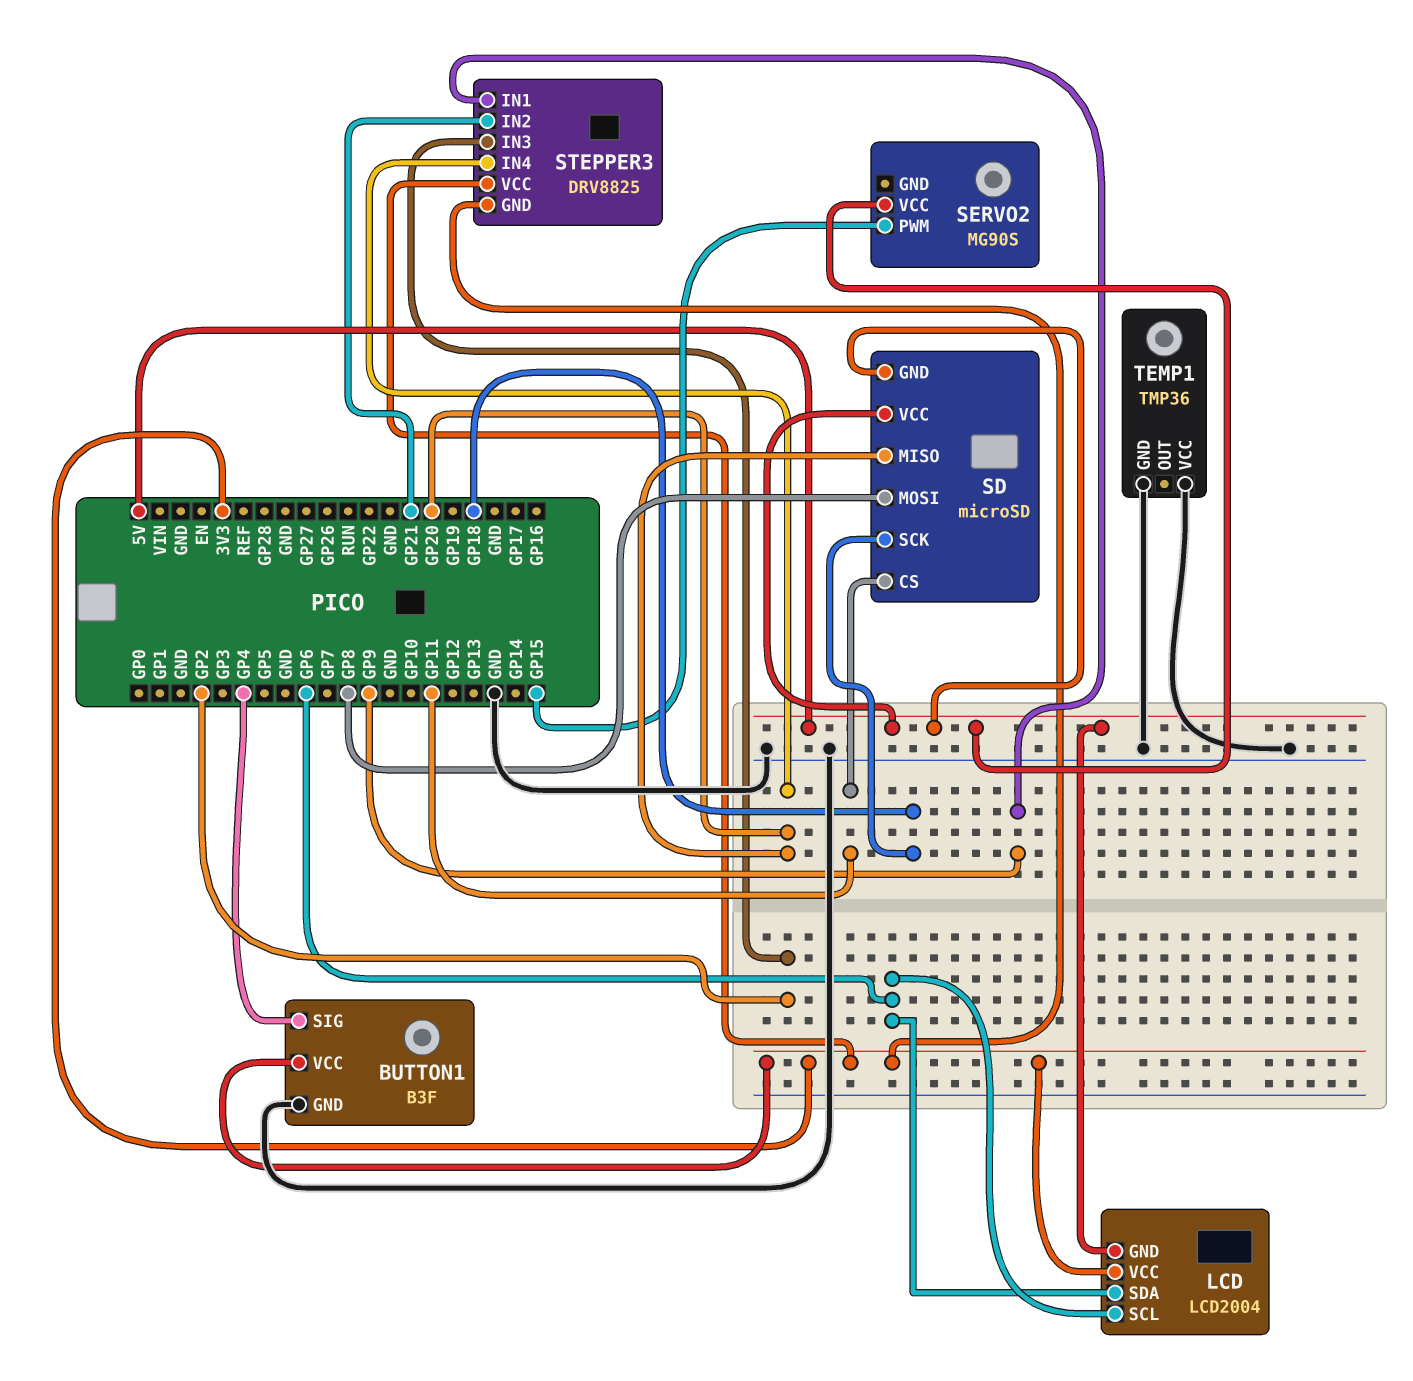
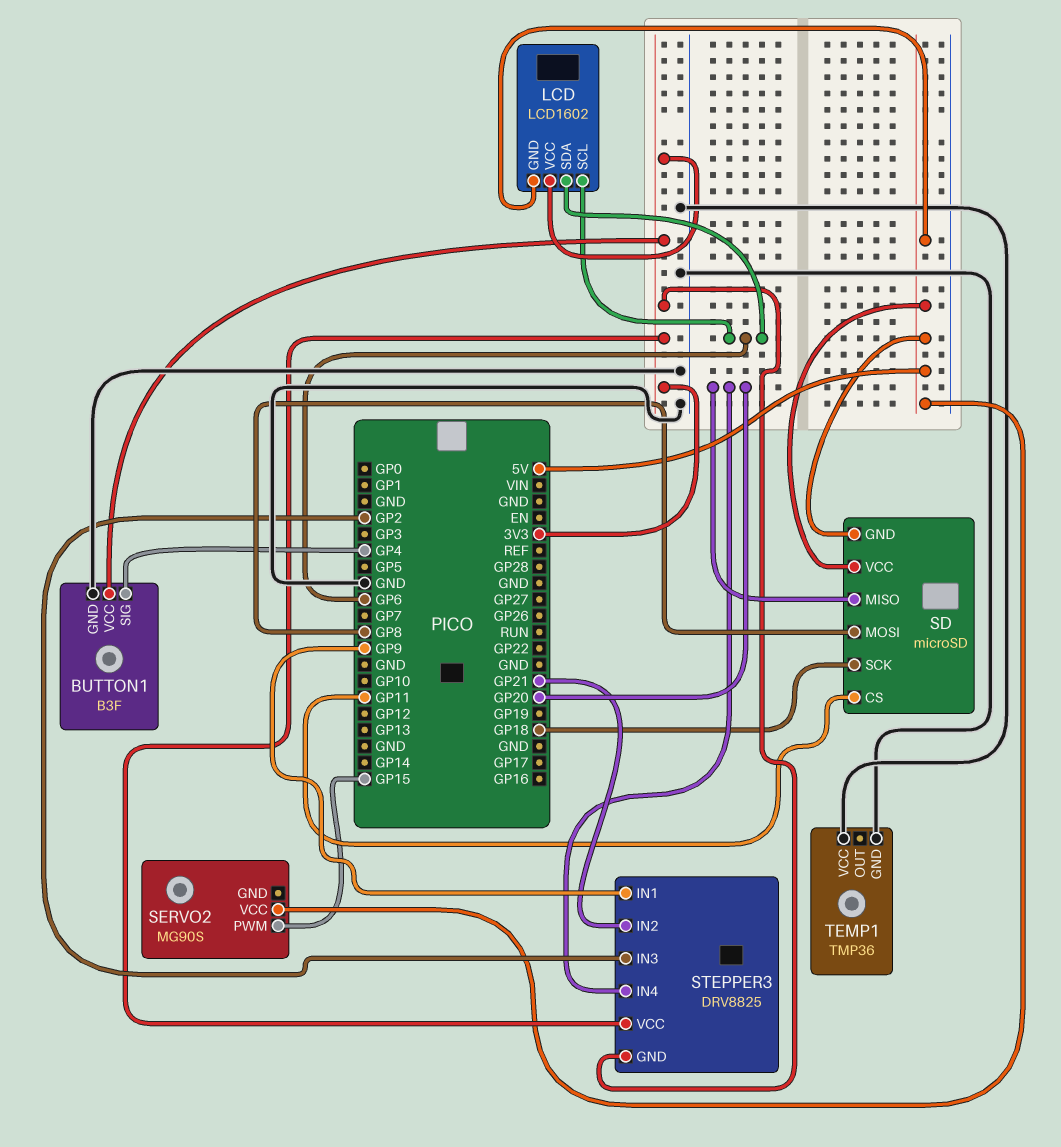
LCD: LCD2004 -> LCD1602

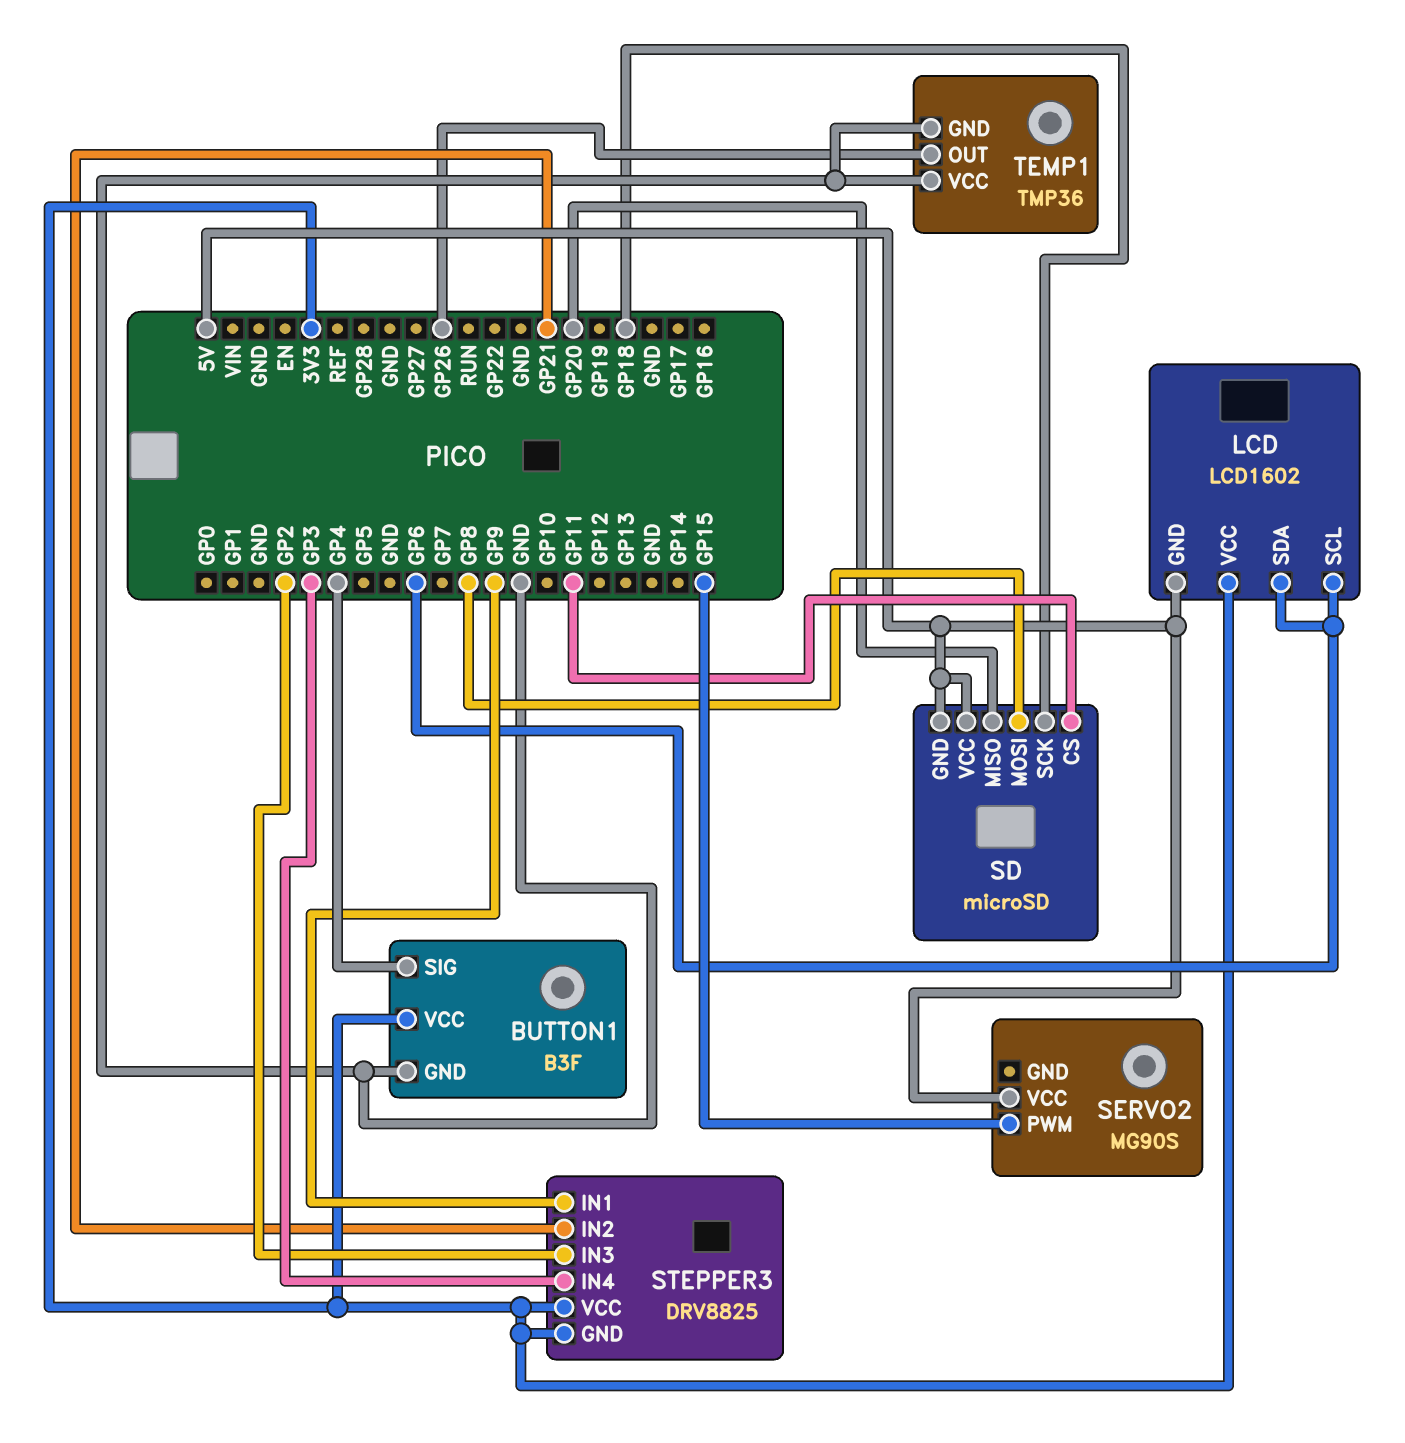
STEPPER3 pin IN4: GP20 -> GP3
TEMP1 pin OUT: none -> GP26

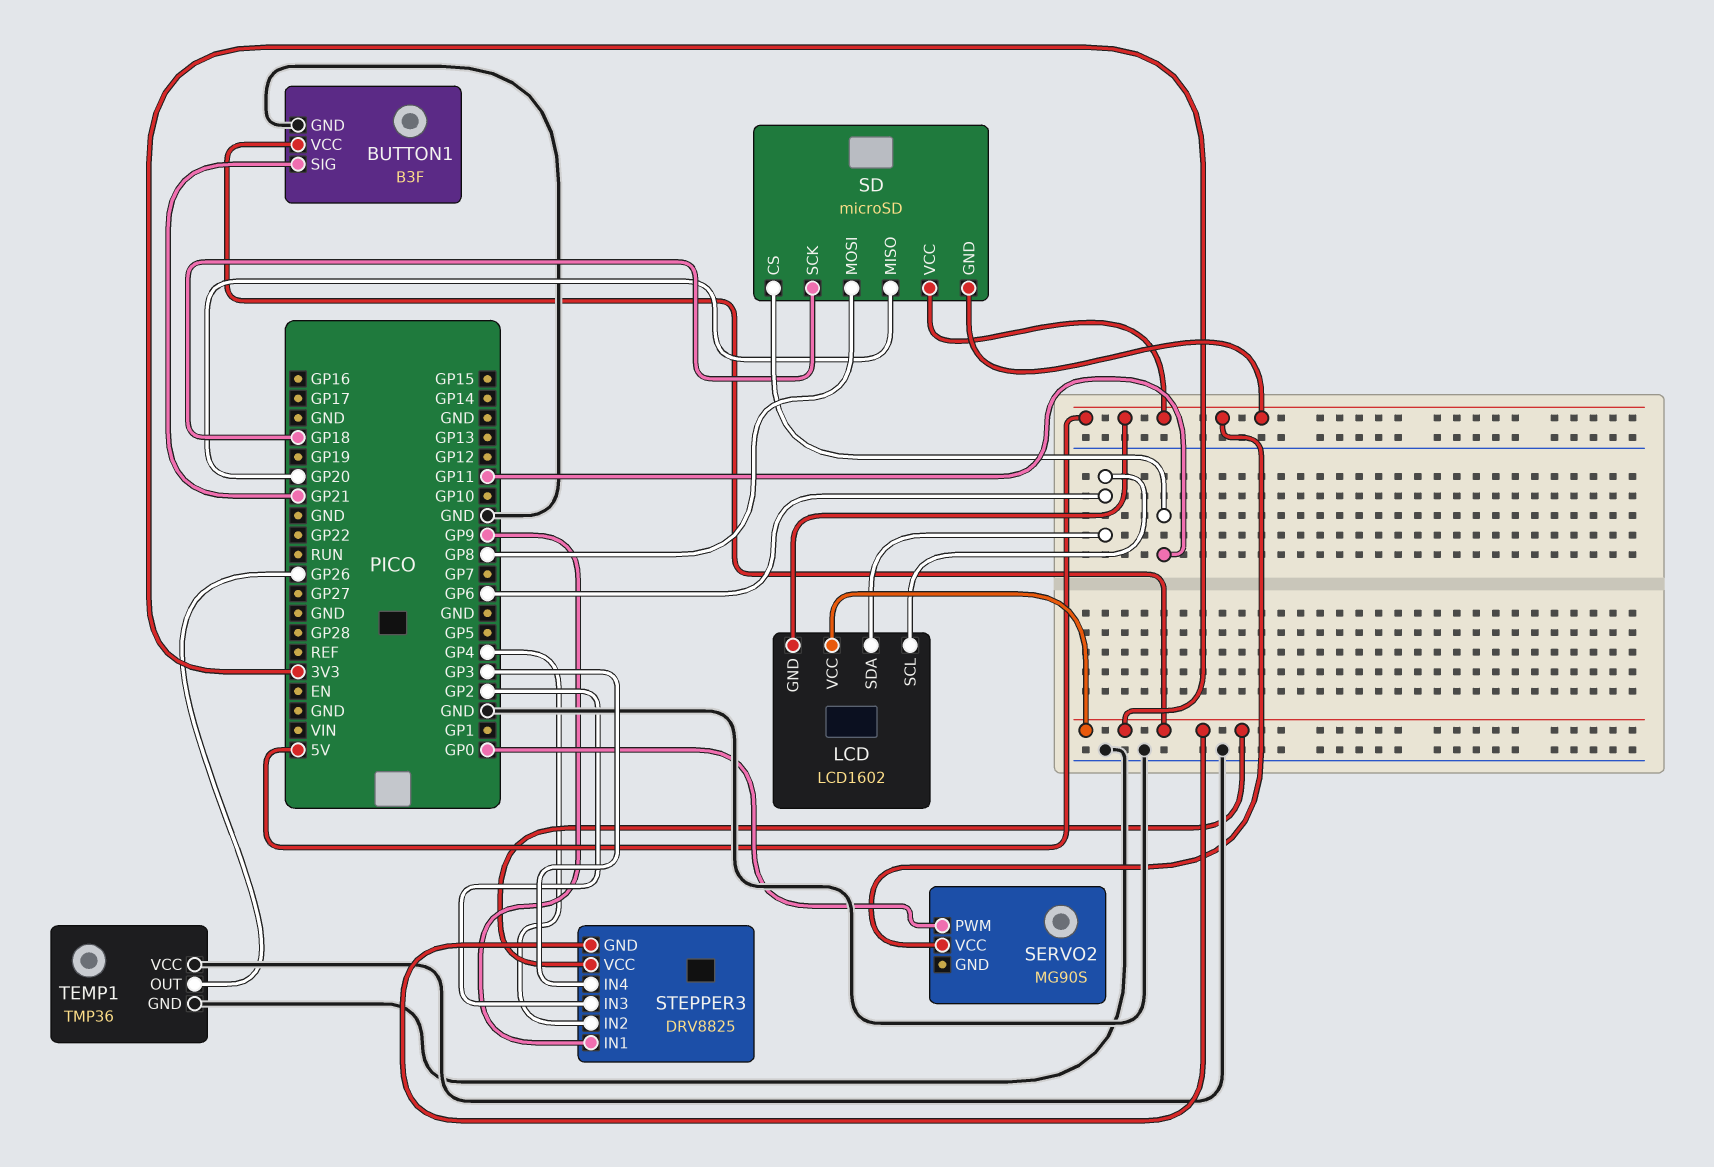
BUTTON1 pin SIG: GP4 -> GP21
SERVO2 pin PWM: GP15 -> GP0
STEPPER3 pin IN2: GP21 -> GP4

